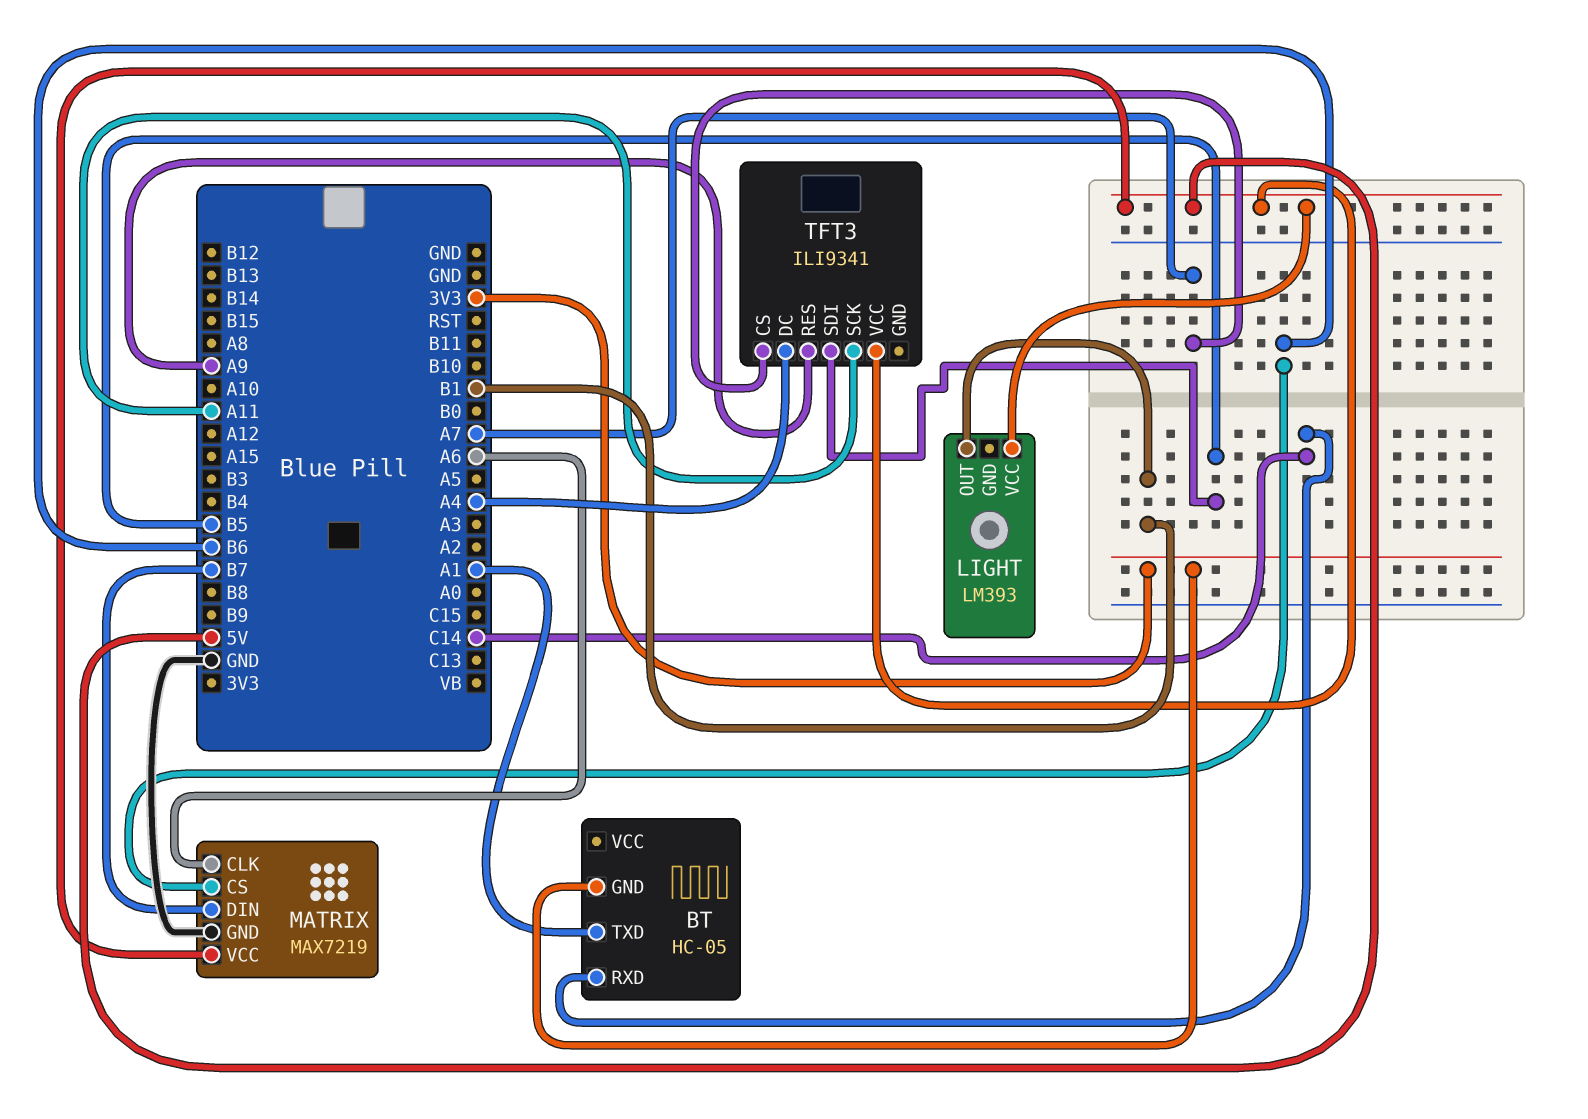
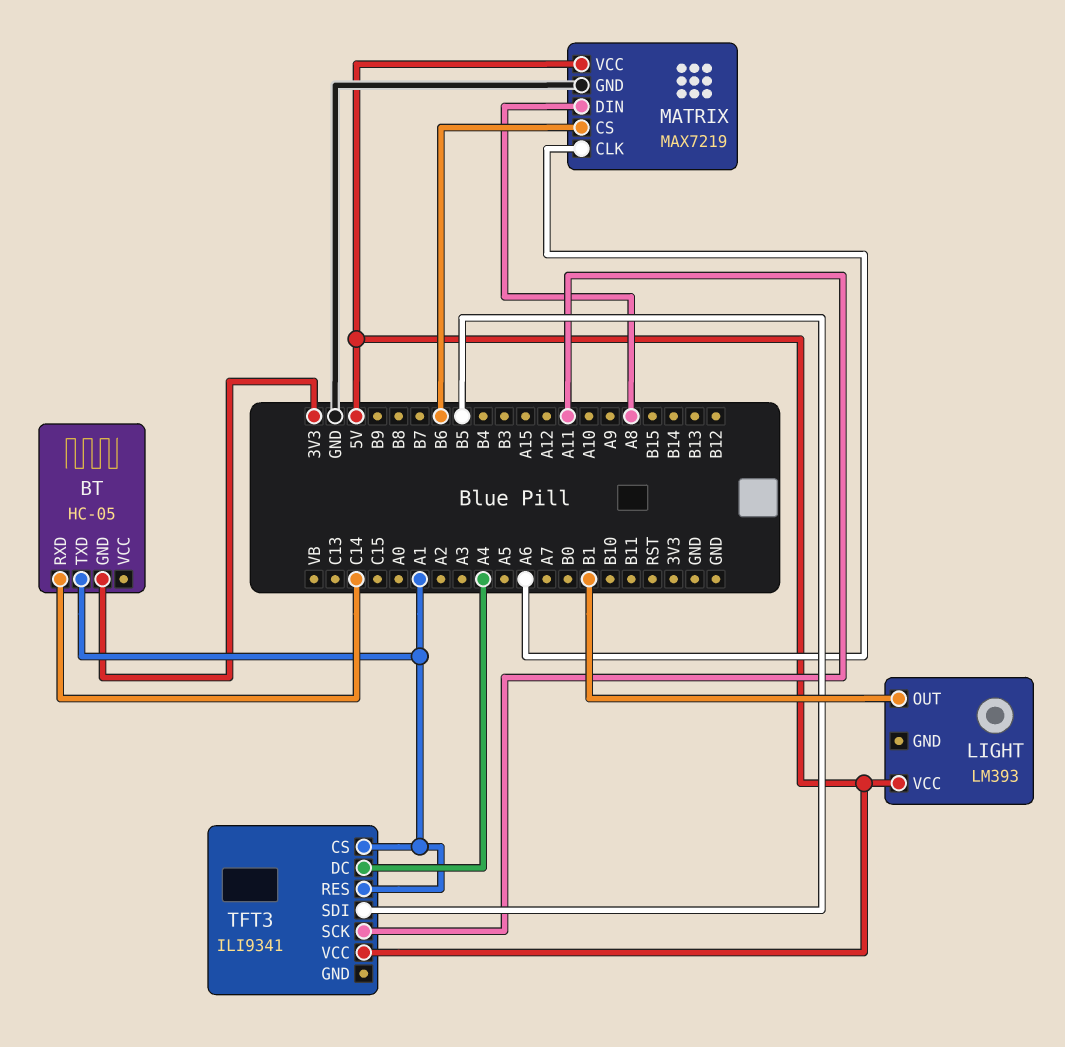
MATRIX pin DIN: B7 -> A8
TFT3 pin CS: A7 -> A1
TFT3 pin RES: A9 -> A1

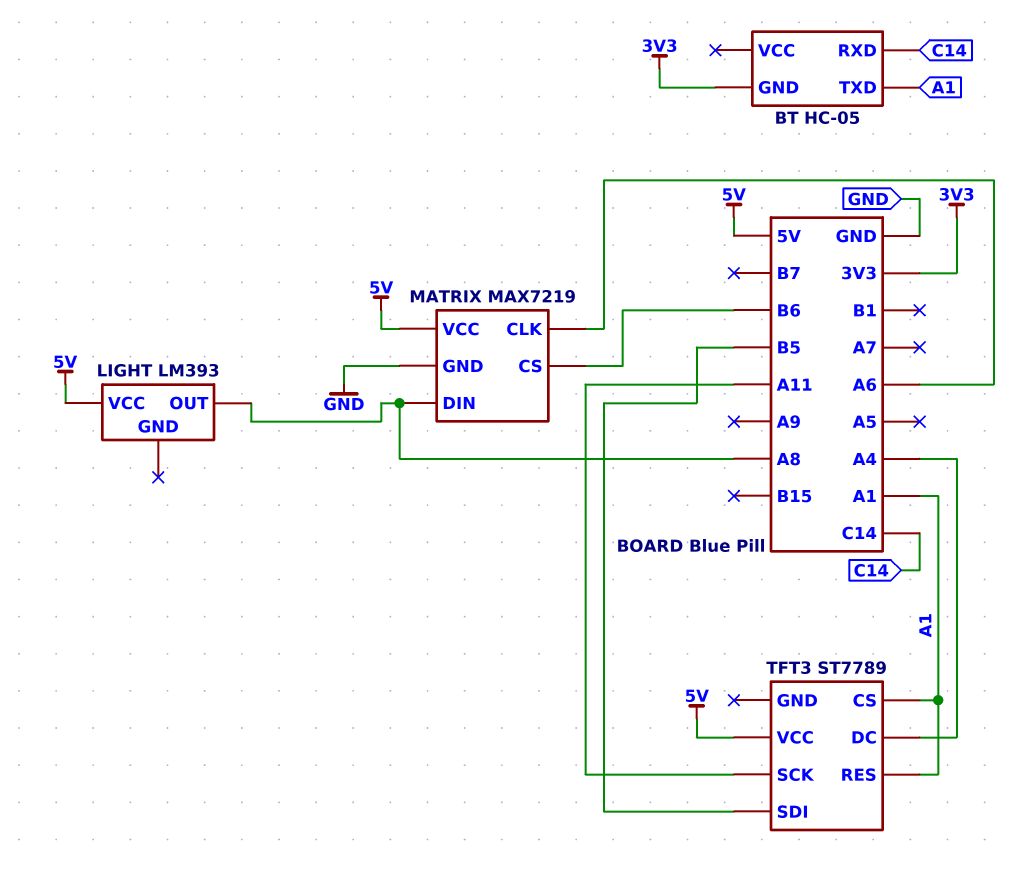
LIGHT pin OUT: B1 -> A8
TFT3: ILI9341 -> ST7789

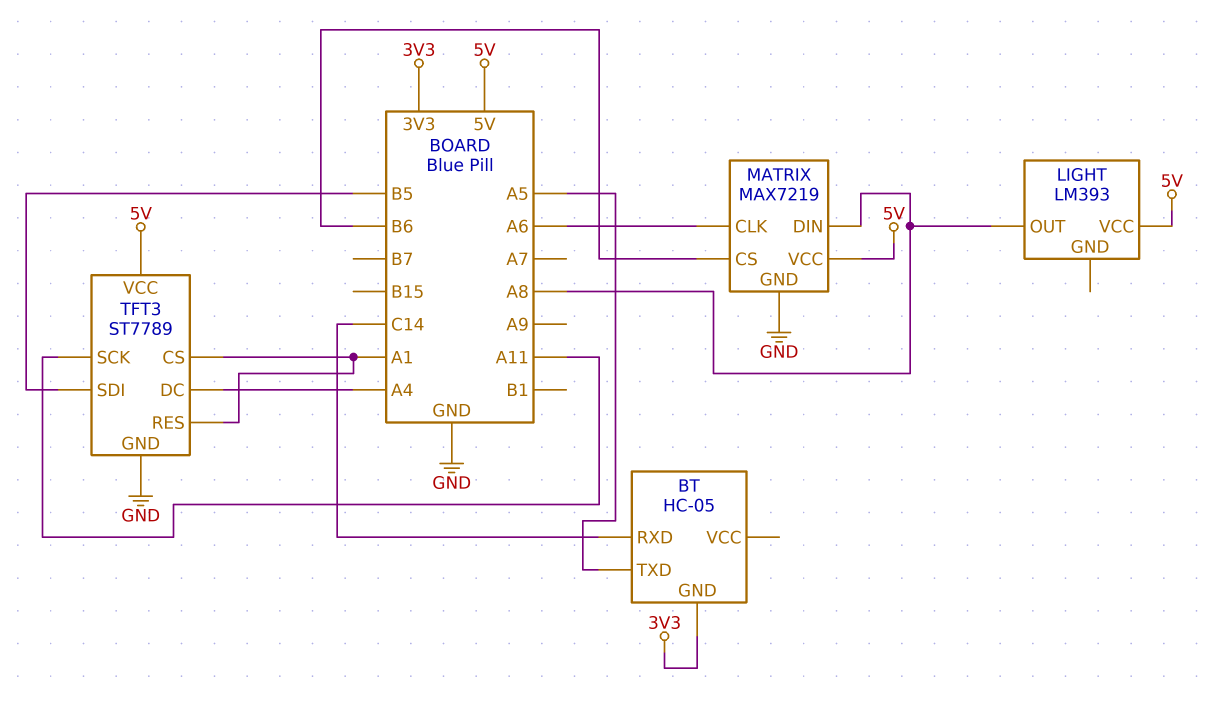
BT pin TXD: A1 -> A5
TFT3 pin GND: none -> GND

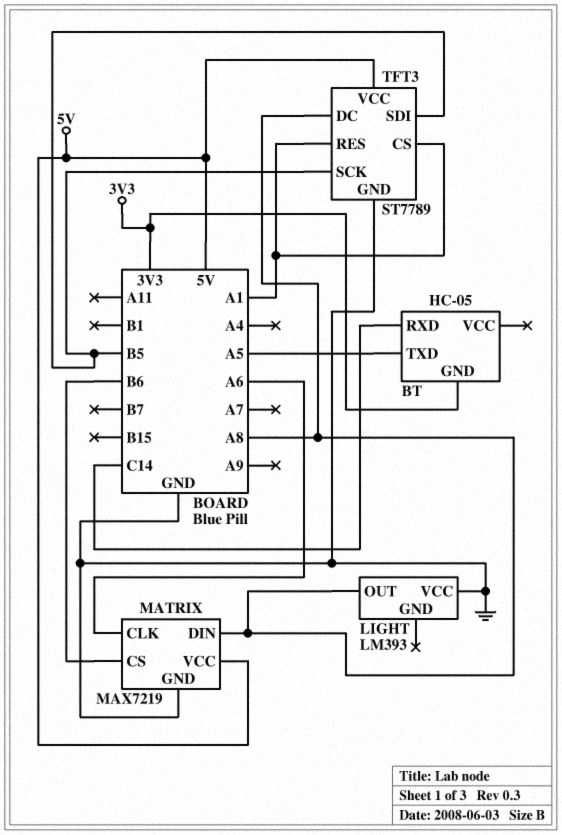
LIGHT pin VCC: 5V -> GND
TFT3 pin DC: A4 -> A8
TFT3 pin SCK: A11 -> B5

